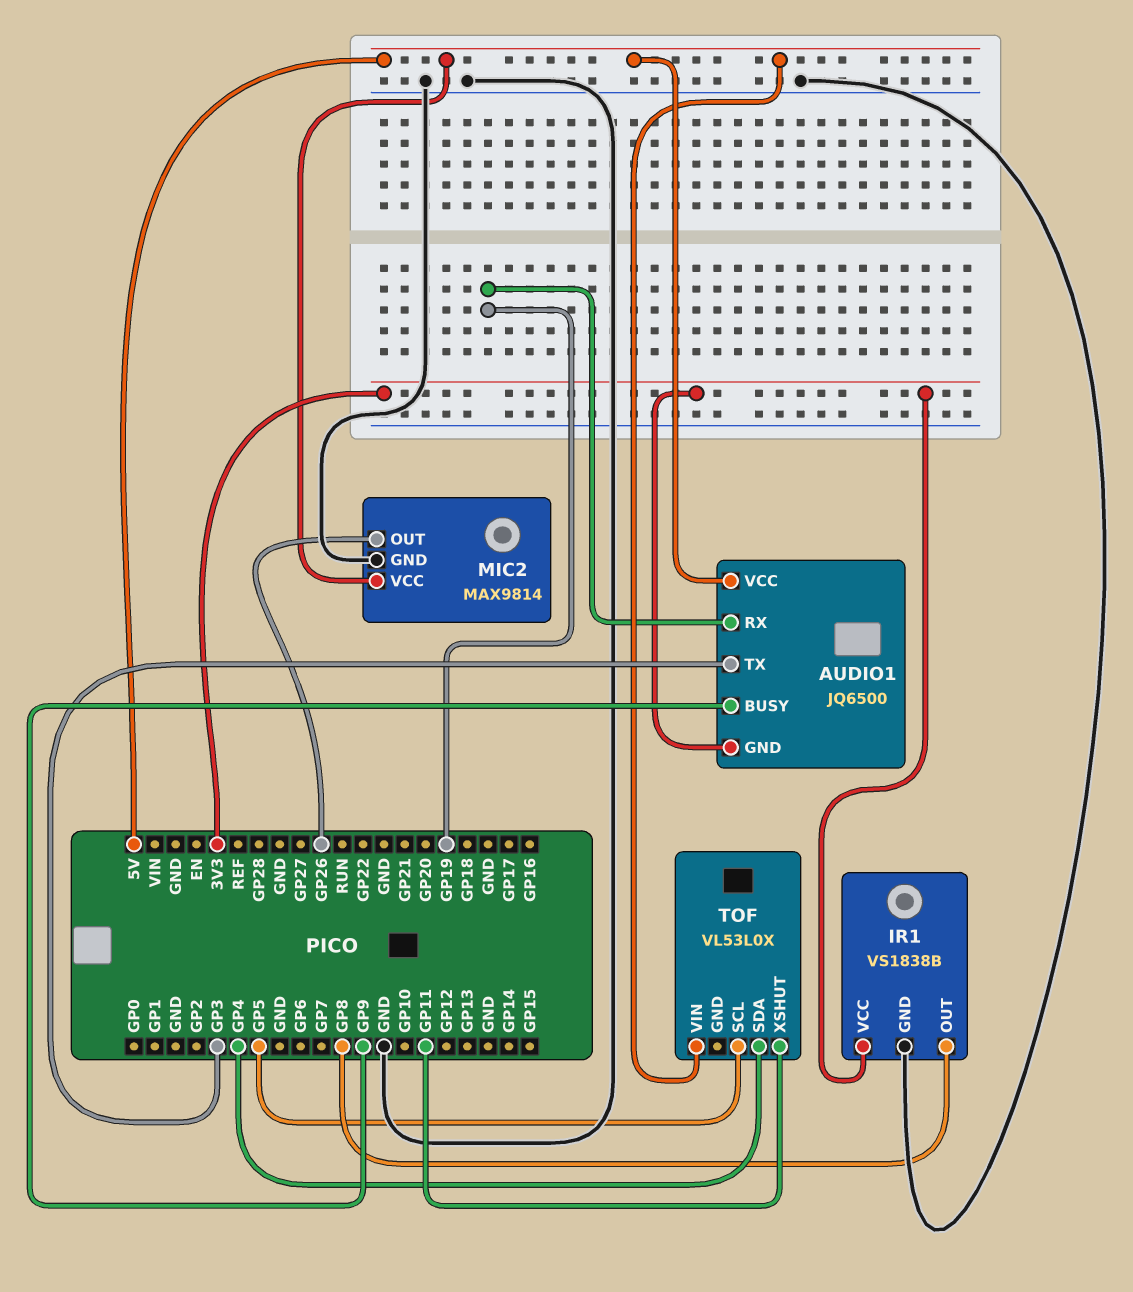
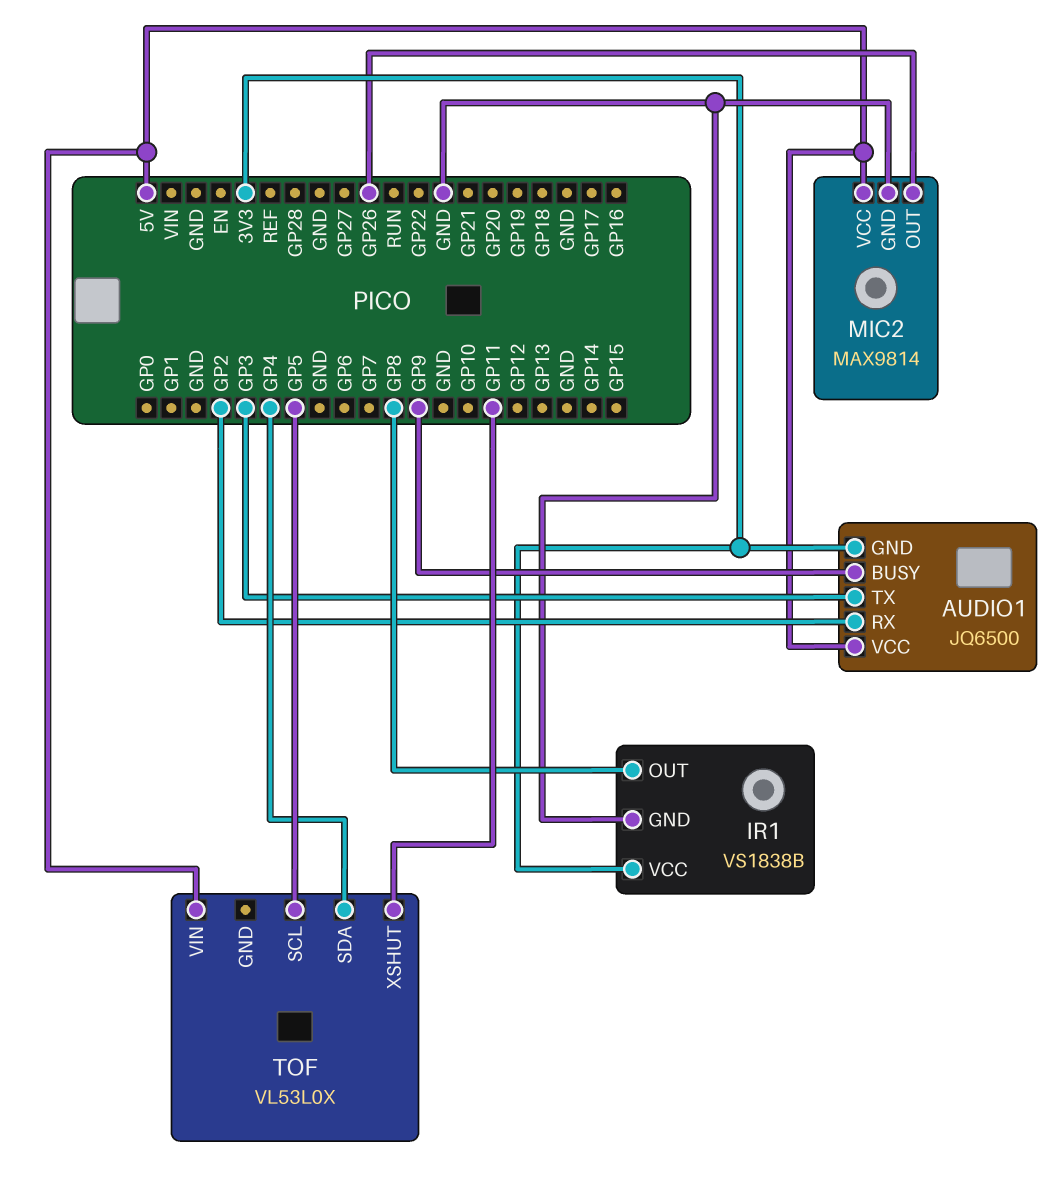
AUDIO1 pin RX: GP19 -> GP2

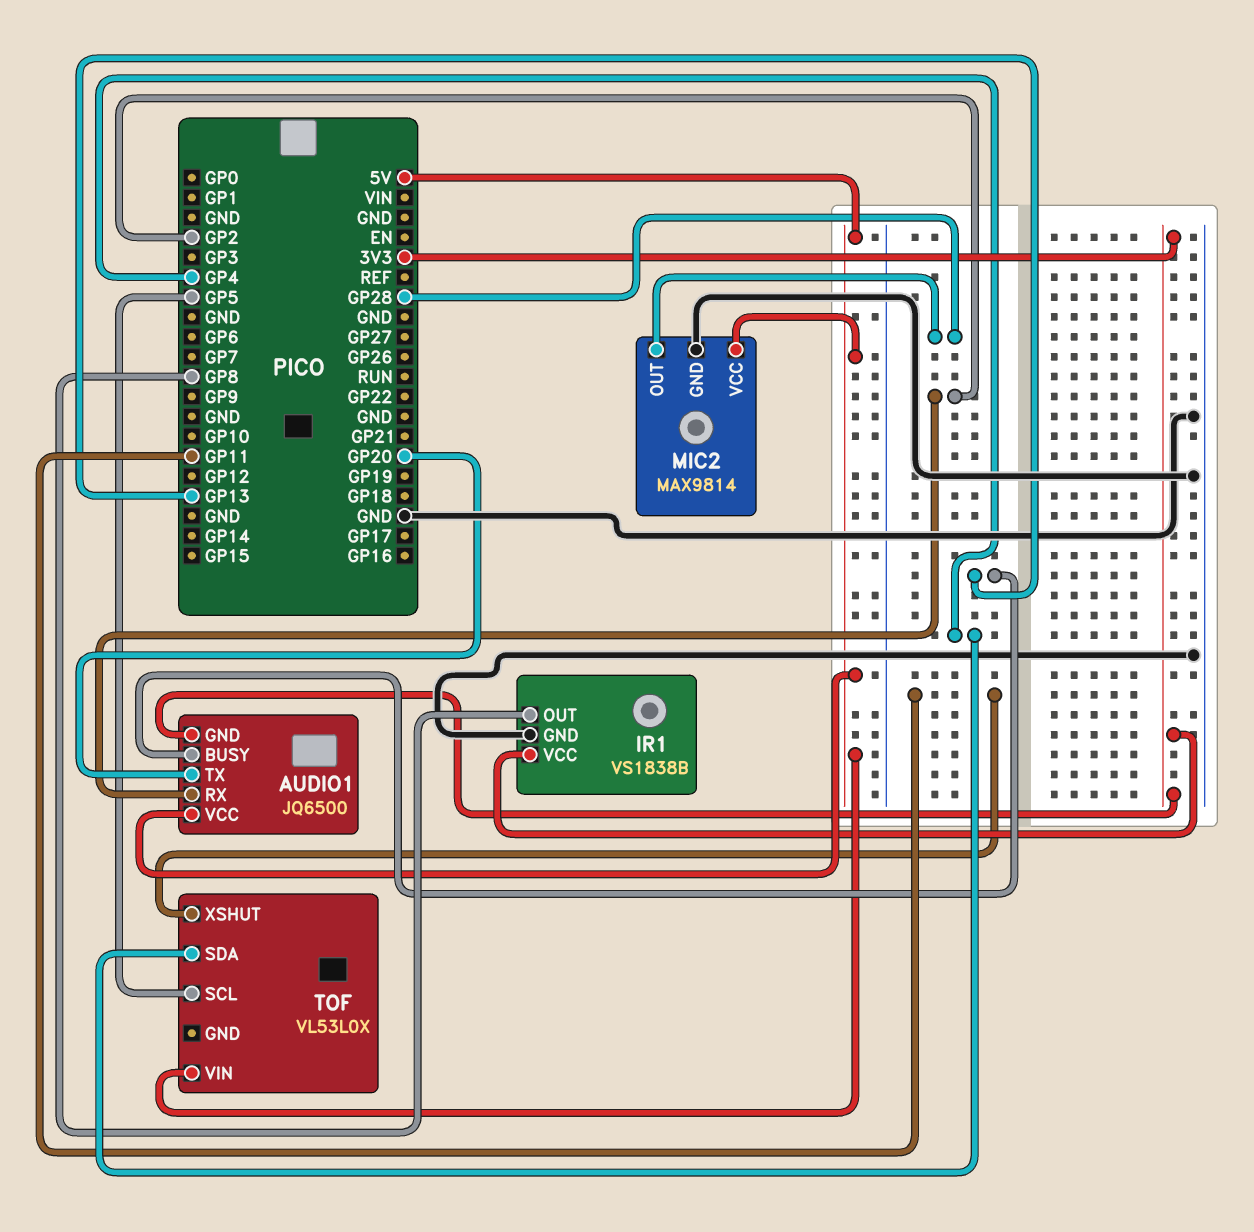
AUDIO1 pin BUSY: GP9 -> GP13
AUDIO1 pin TX: GP3 -> GP20
MIC2 pin OUT: GP26 -> GP28

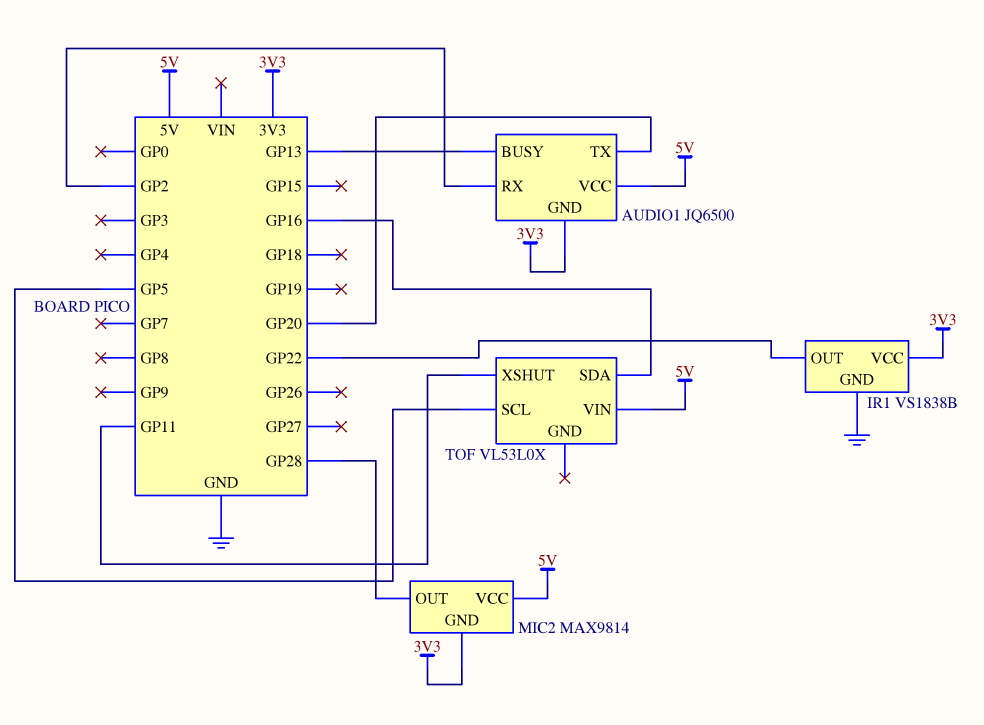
IR1 pin OUT: GP8 -> GP22
MIC2 pin GND: GND -> 3V3
TOF pin SDA: GP4 -> GP16

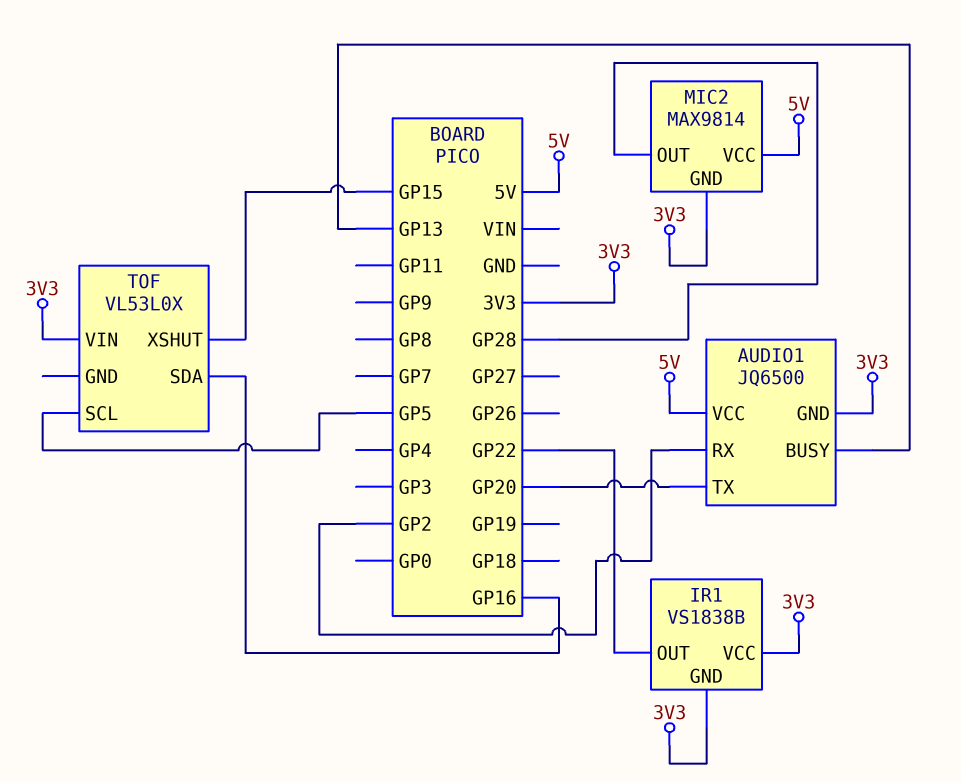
IR1 pin GND: GND -> 3V3
TOF pin VIN: 5V -> 3V3
TOF pin XSHUT: GP11 -> GP15

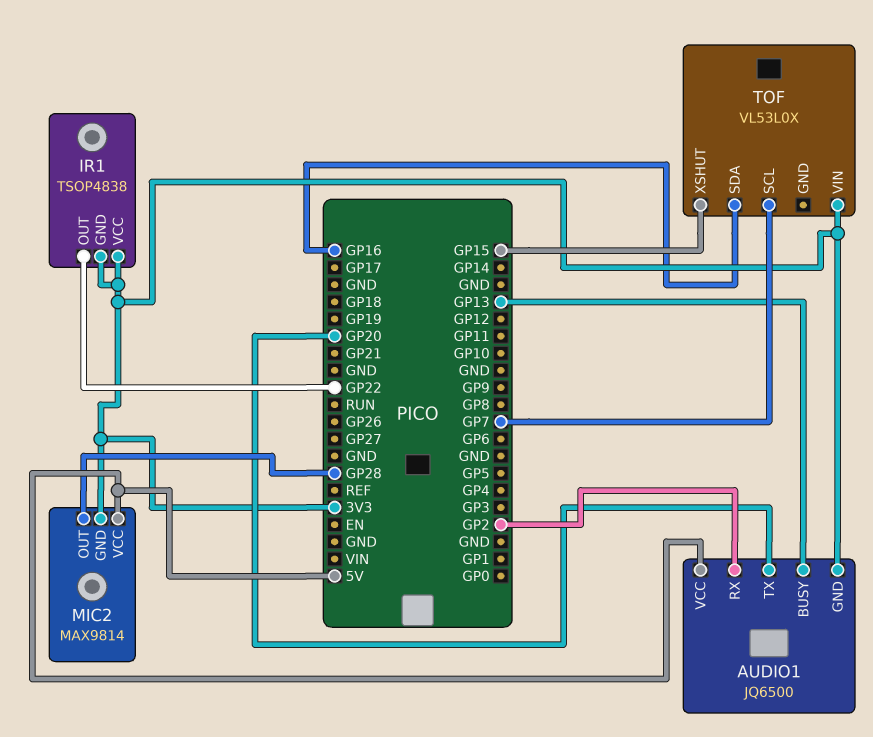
IR1: VS1838B -> TSOP4838
TOF pin SCL: GP5 -> GP7

